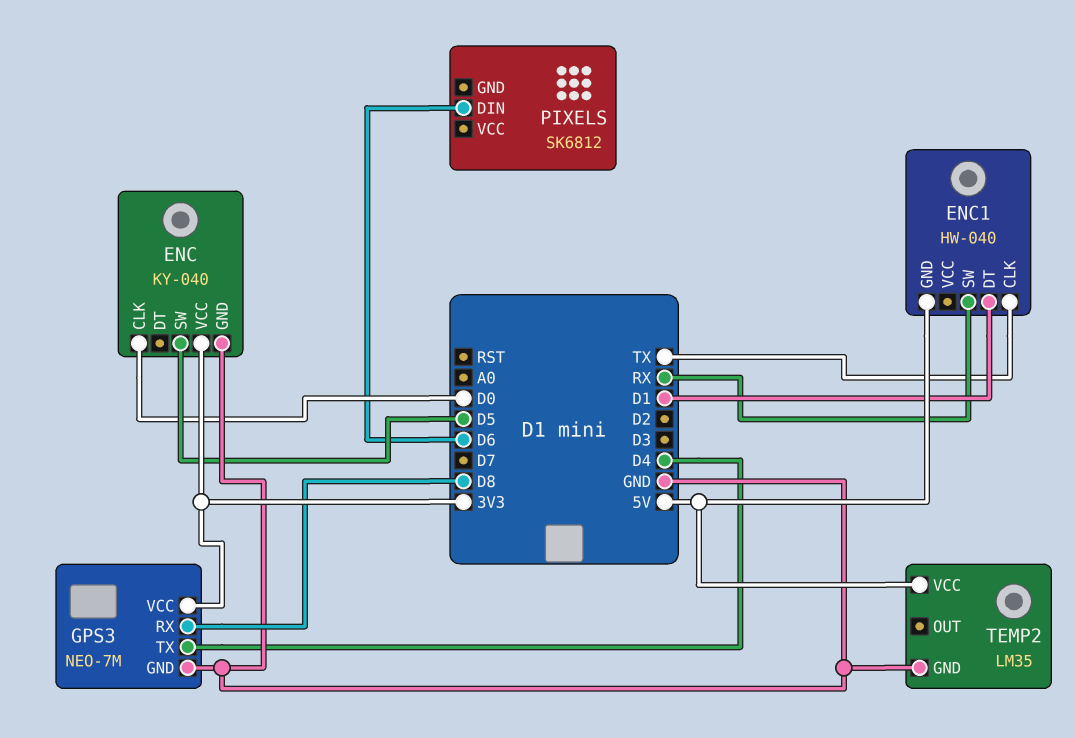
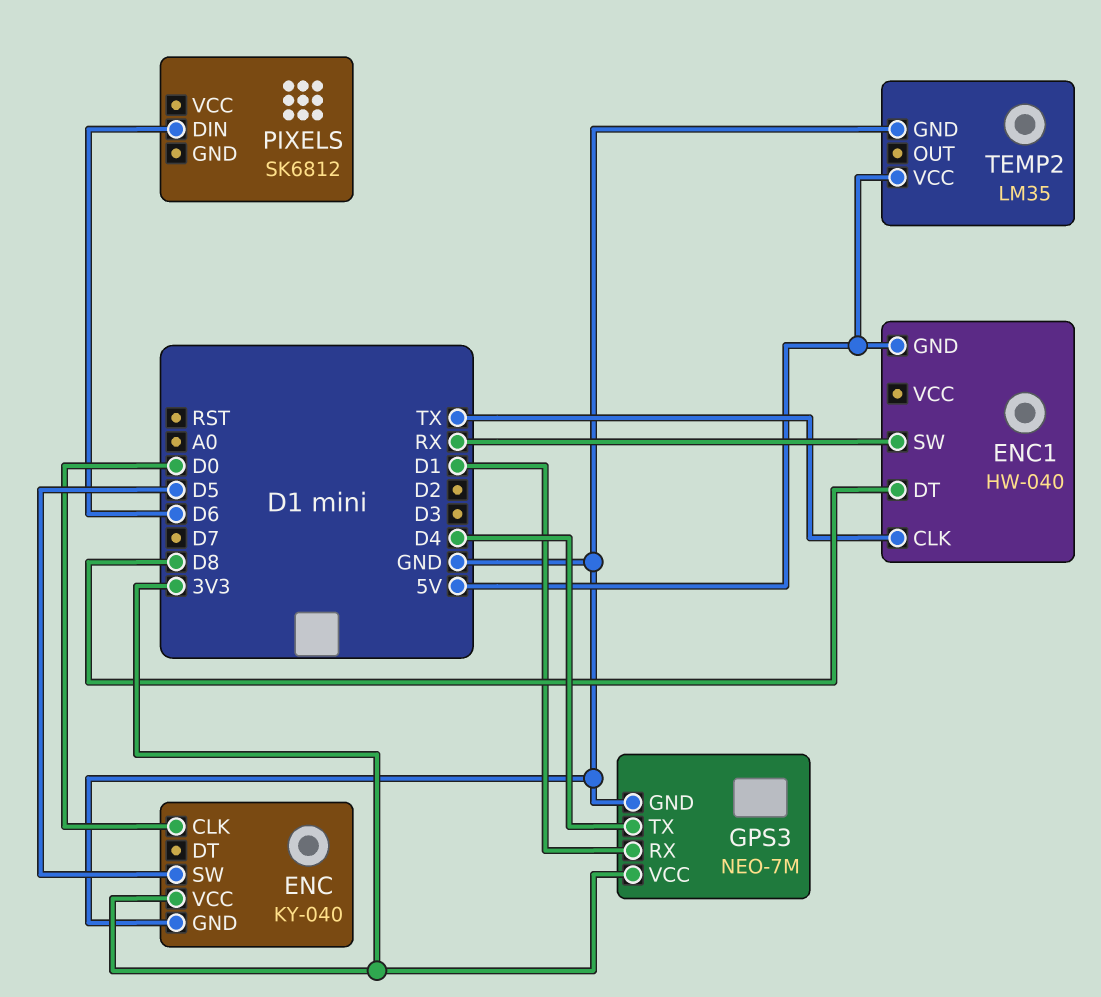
ENC1 pin DT: D1 -> D8
GPS3 pin RX: D8 -> D1

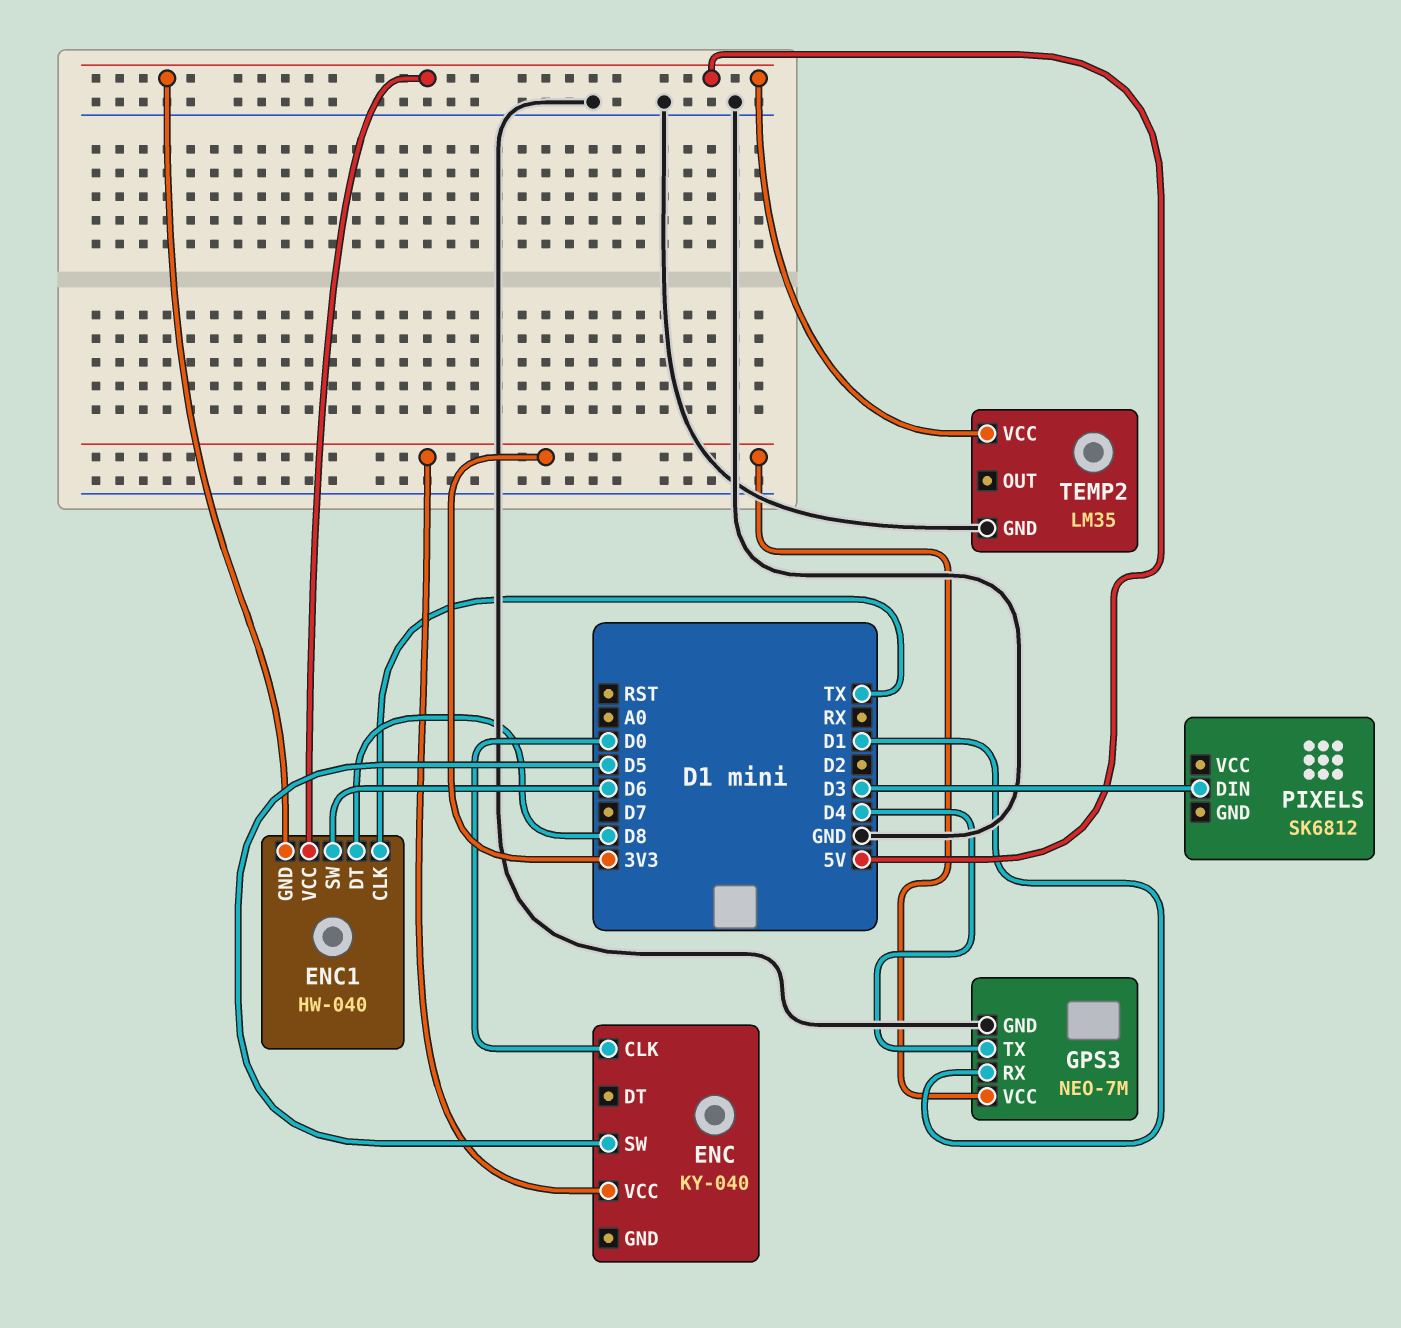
ENC pin GND: GND -> none
ENC1 pin SW: RX -> D6
ENC1 pin VCC: none -> 5V
PIXELS pin DIN: D6 -> D3

